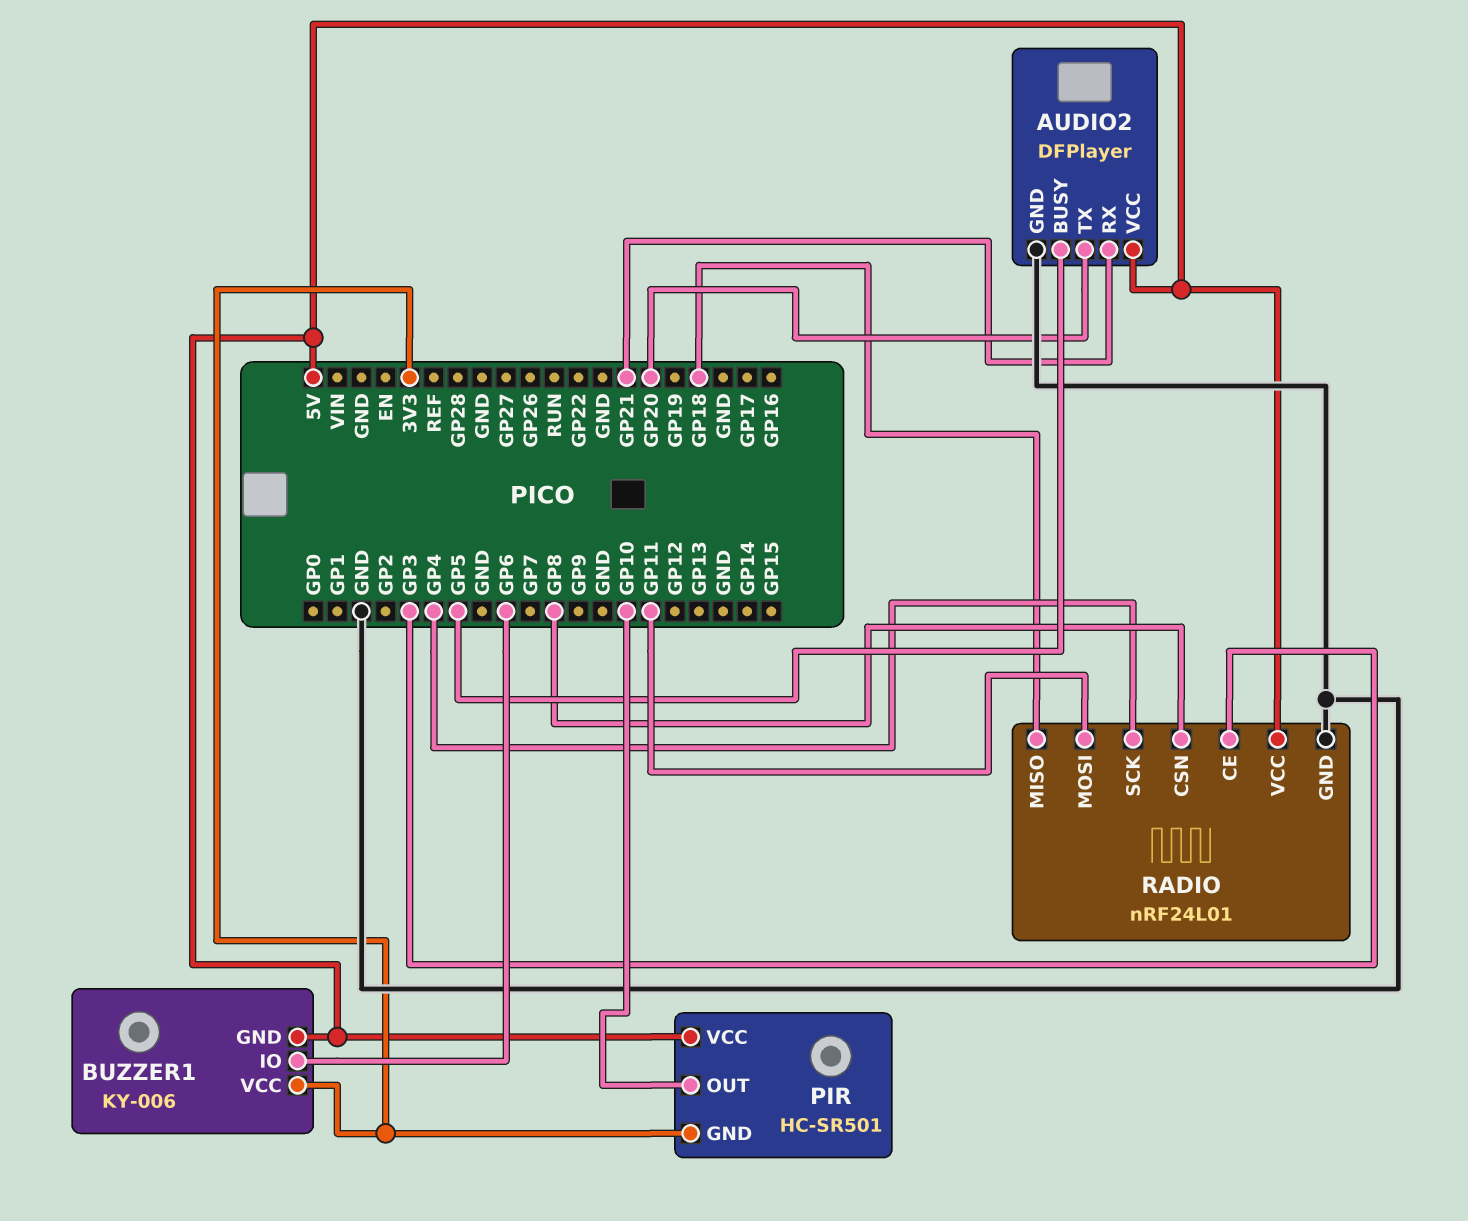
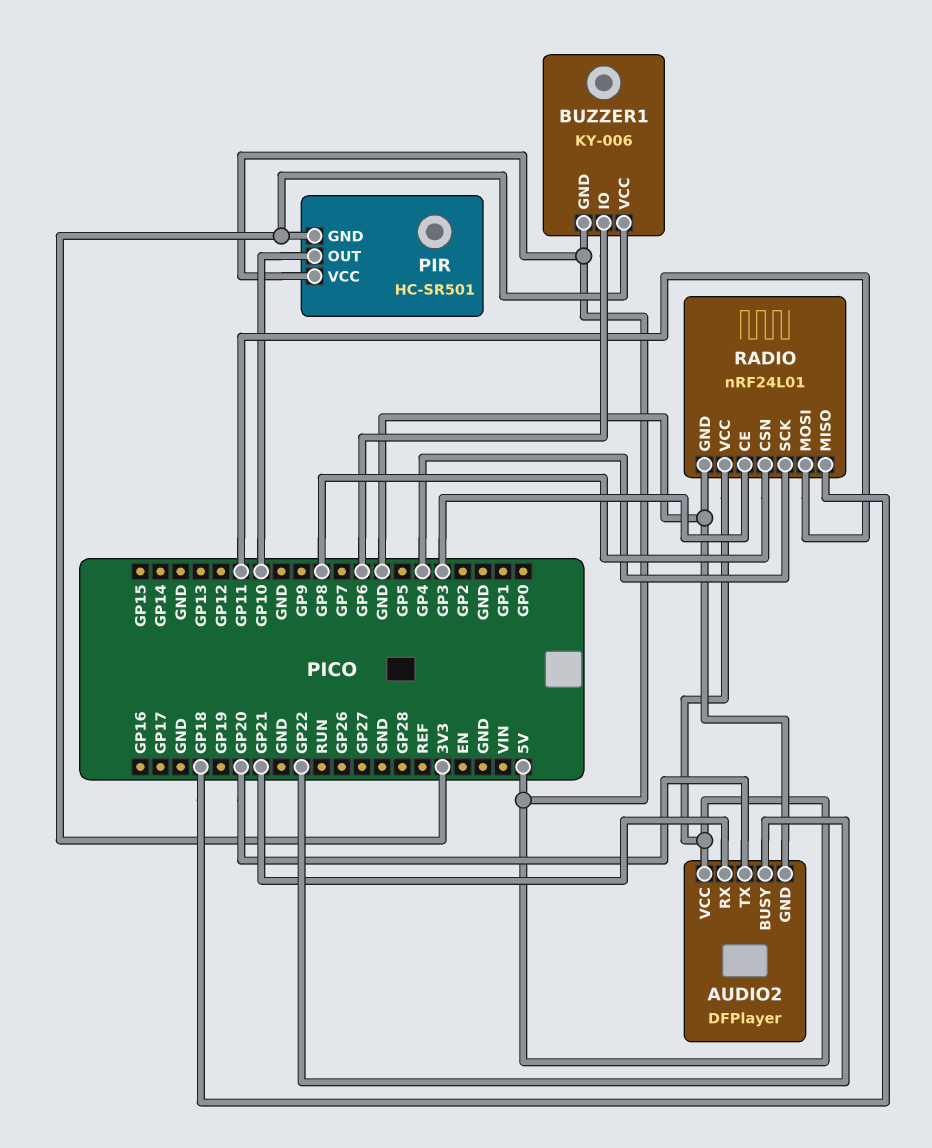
AUDIO2 pin BUSY: GP5 -> GP22

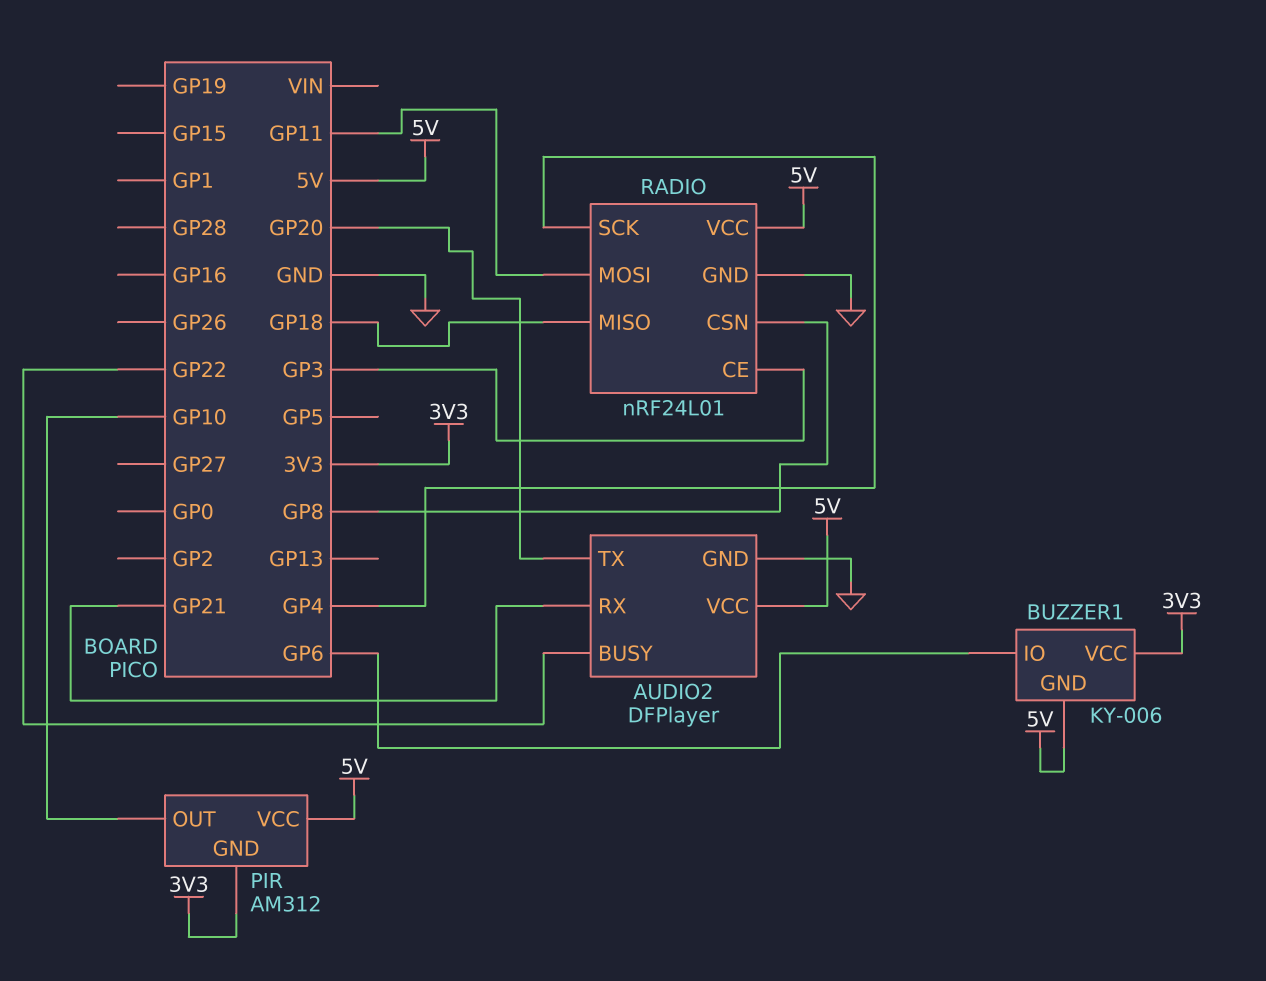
PIR: HC-SR501 -> AM312

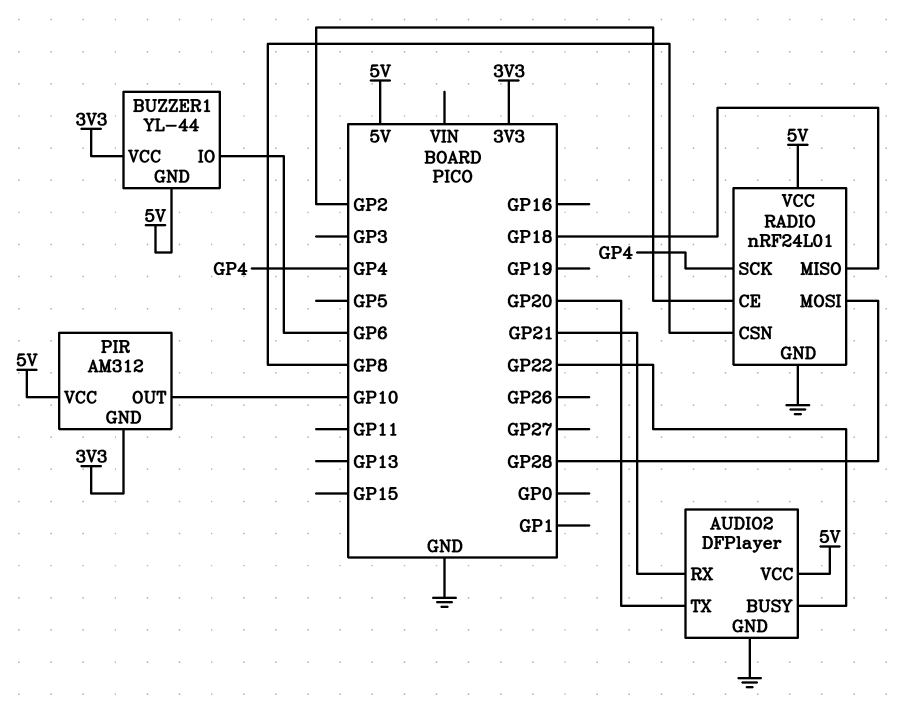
BUZZER1: KY-006 -> YL-44
RADIO pin CE: GP3 -> GP2
RADIO pin MOSI: GP11 -> GP28

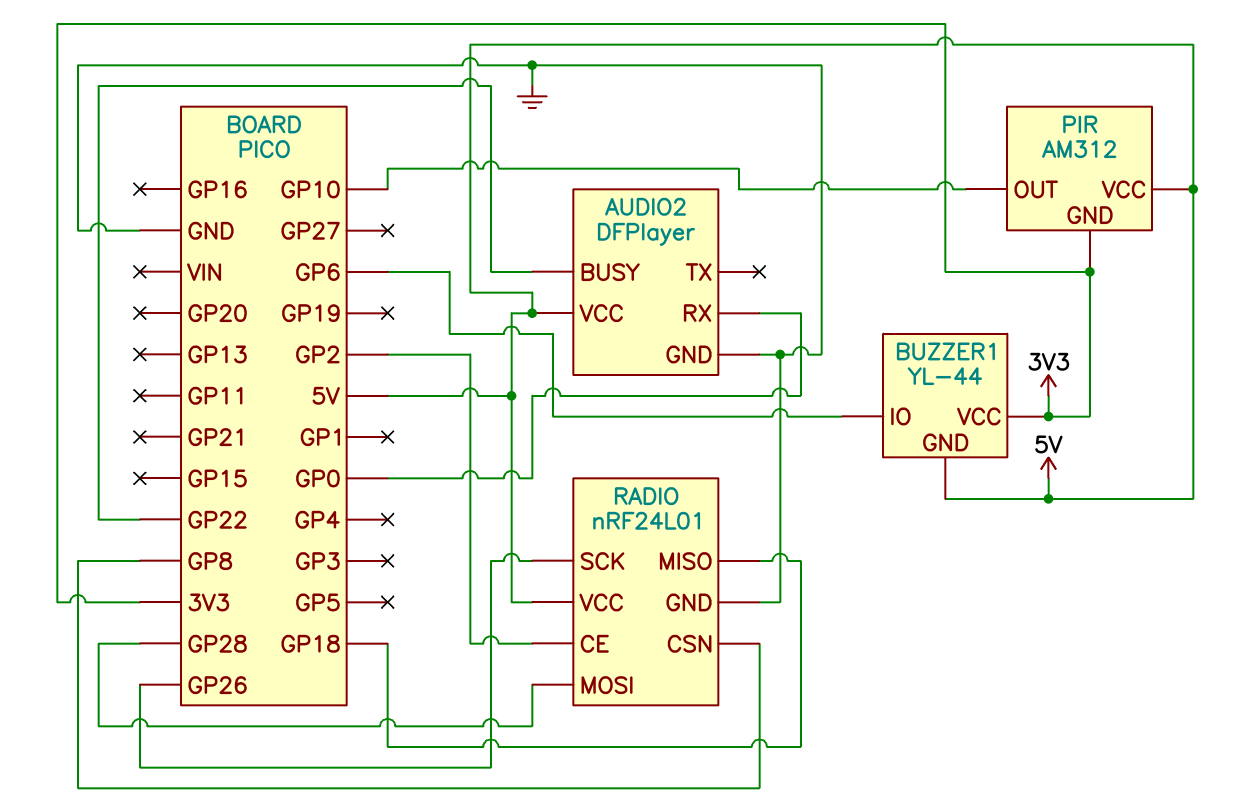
AUDIO2 pin RX: GP21 -> GP0
AUDIO2 pin TX: GP20 -> none
RADIO pin SCK: GP4 -> GP26

